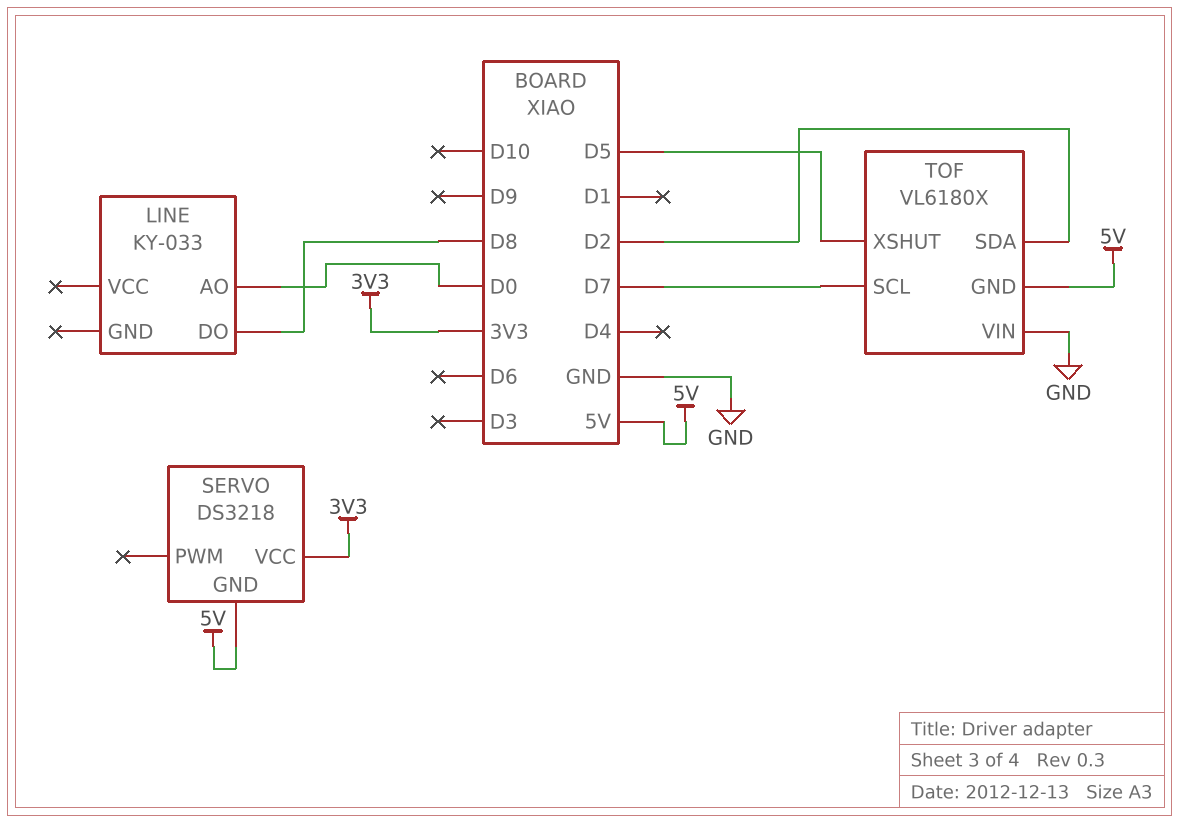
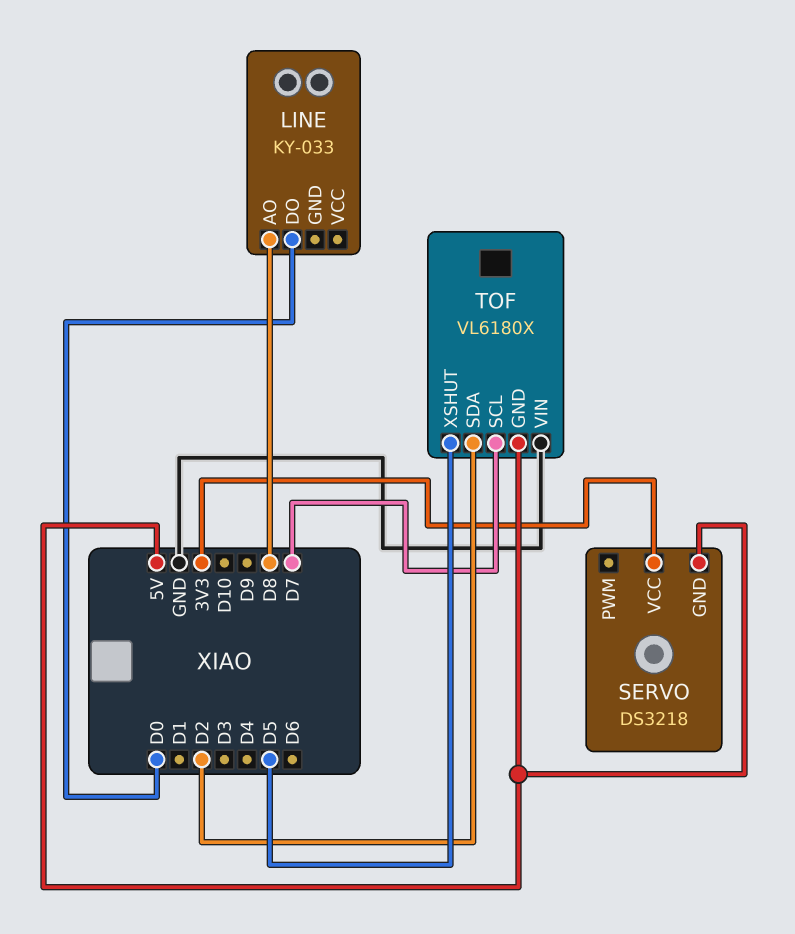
LINE pin AO: D0 -> D8
LINE pin DO: D8 -> D0

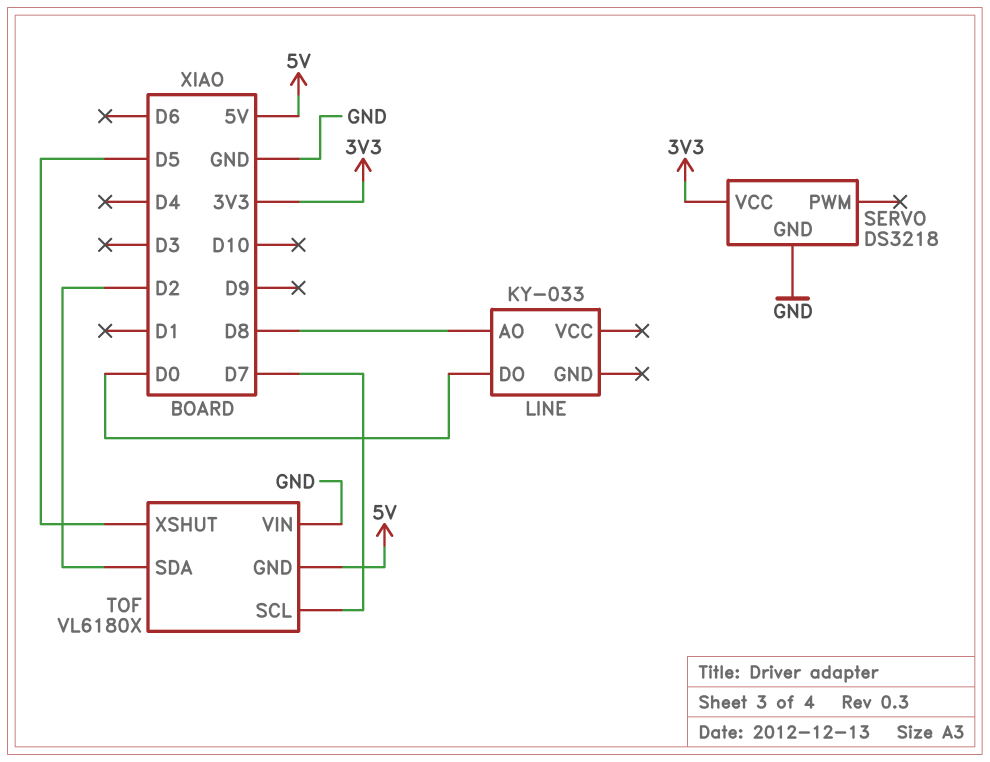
SERVO pin GND: 5V -> GND

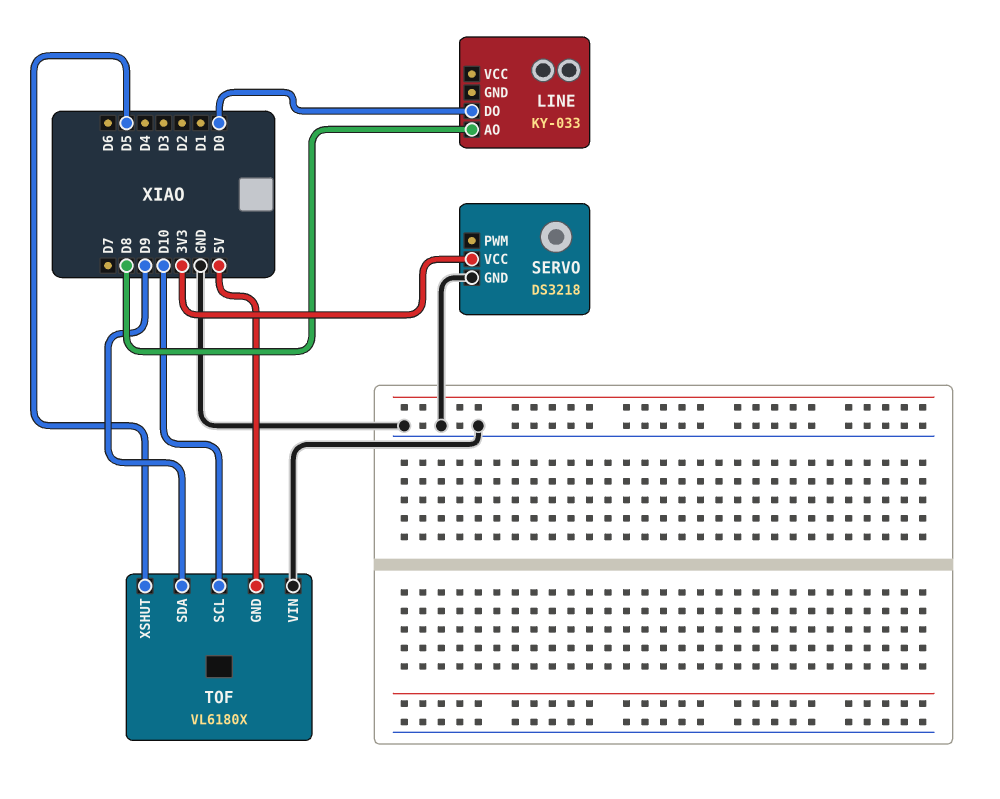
TOF pin SCL: D7 -> D10
TOF pin SDA: D2 -> D9

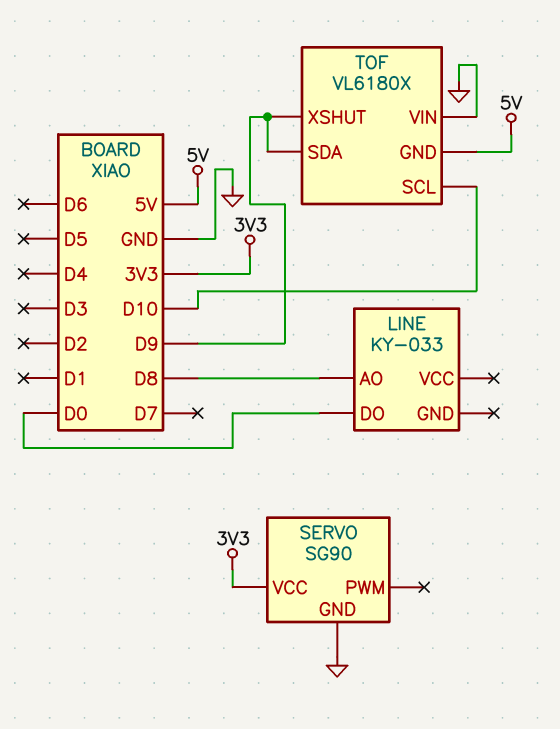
SERVO: DS3218 -> SG90
TOF pin XSHUT: D5 -> D9

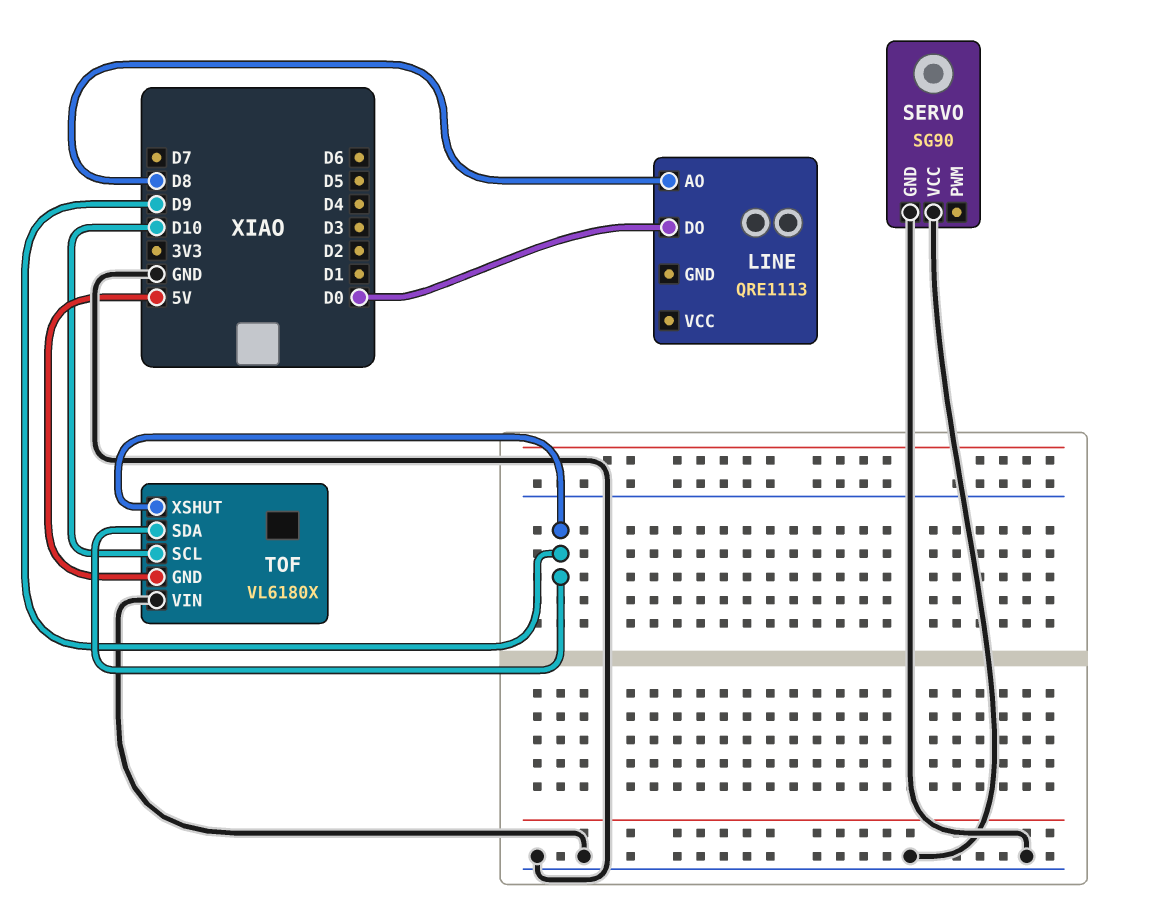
LINE: KY-033 -> QRE1113
SERVO pin VCC: 3V3 -> GND

